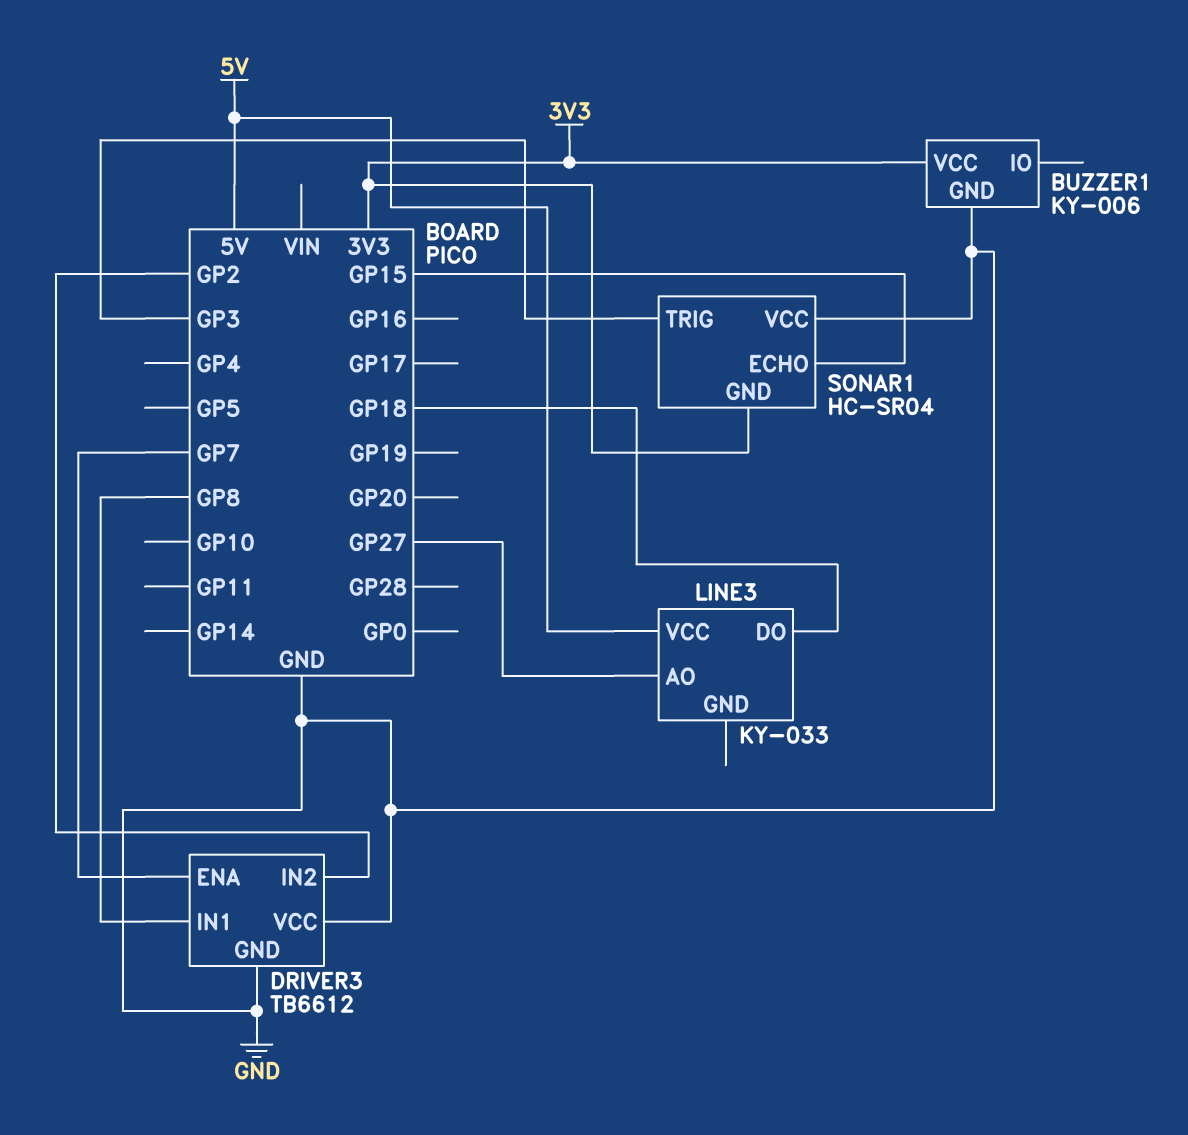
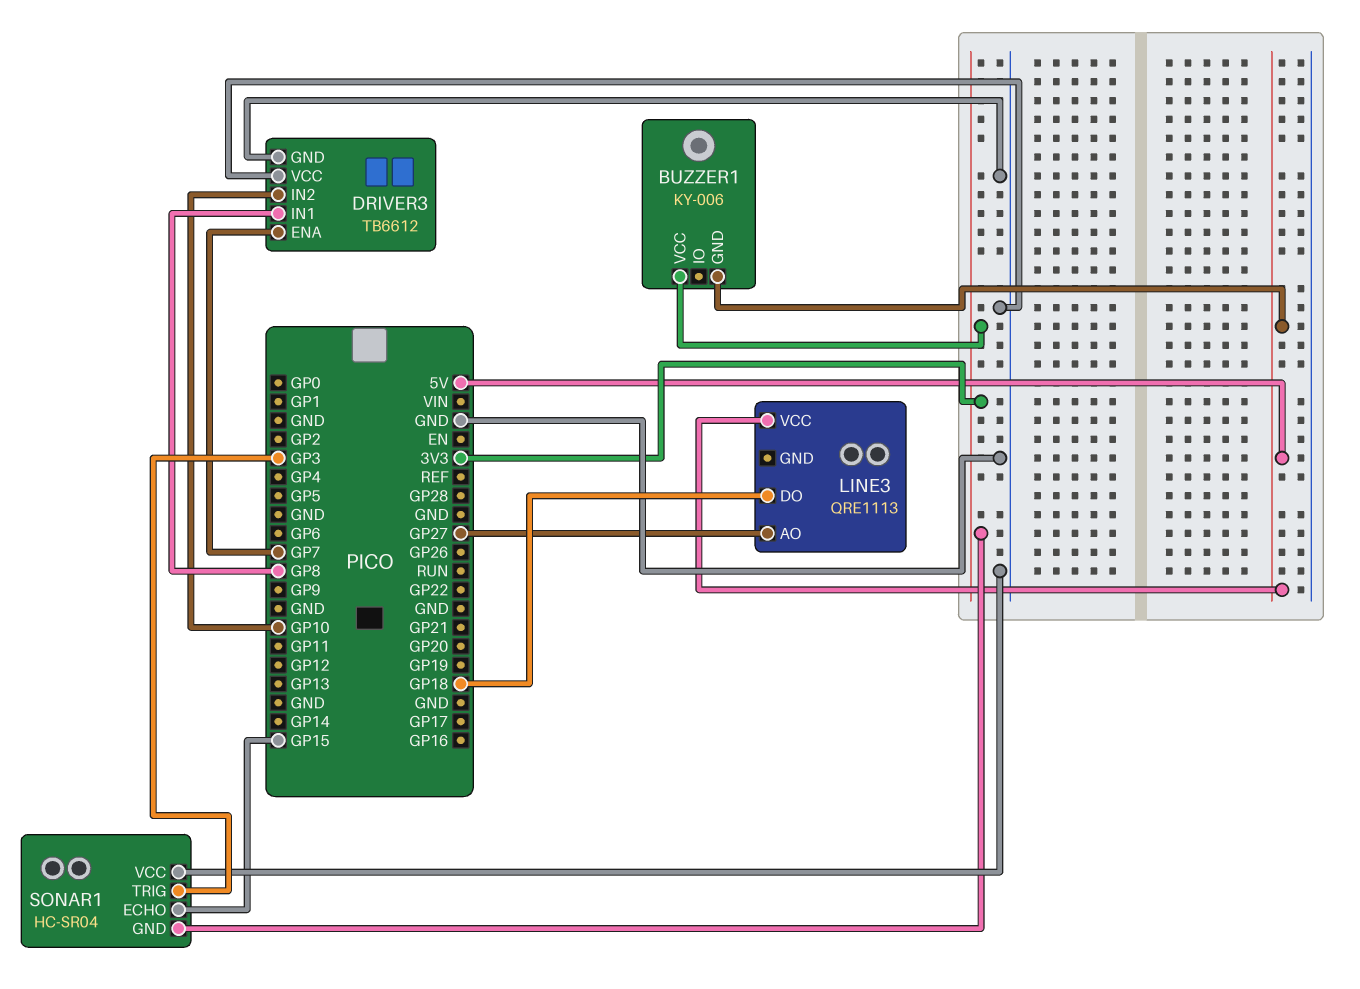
BUZZER1 pin GND: GND -> 5V
DRIVER3 pin IN2: GP2 -> GP10
LINE3: KY-033 -> QRE1113

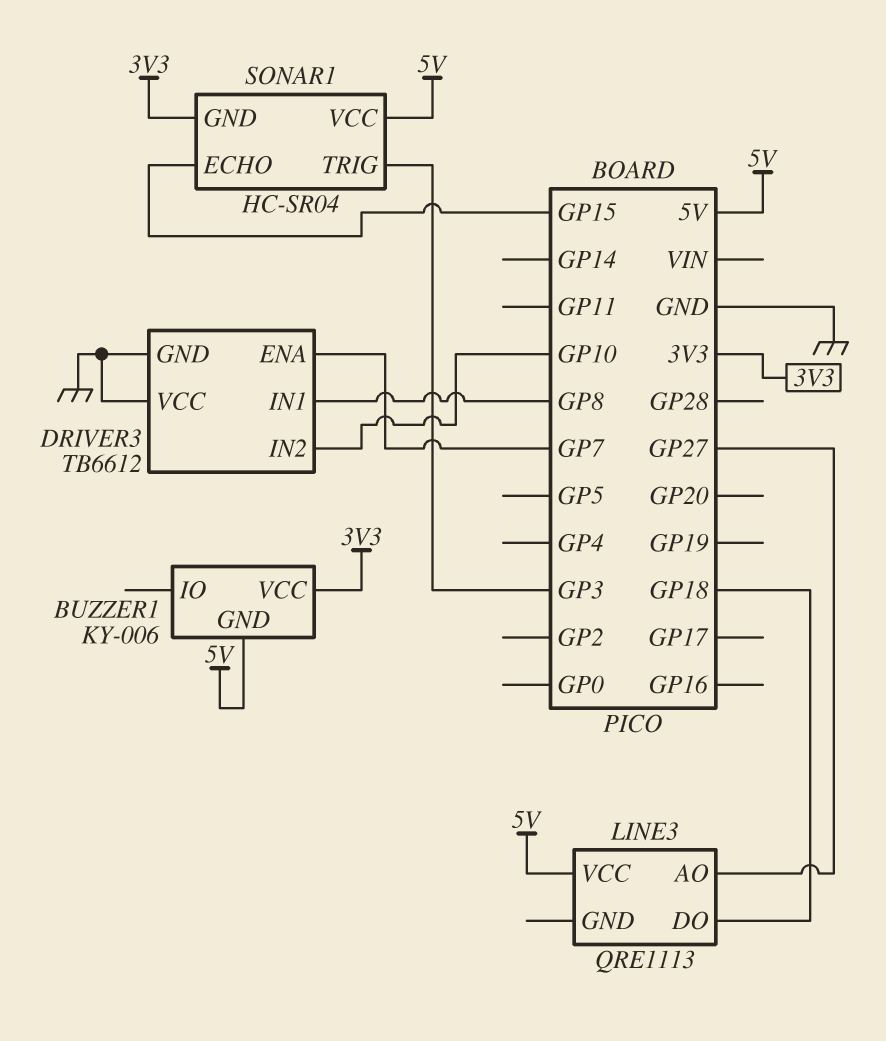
SONAR1 pin VCC: GND -> 5V

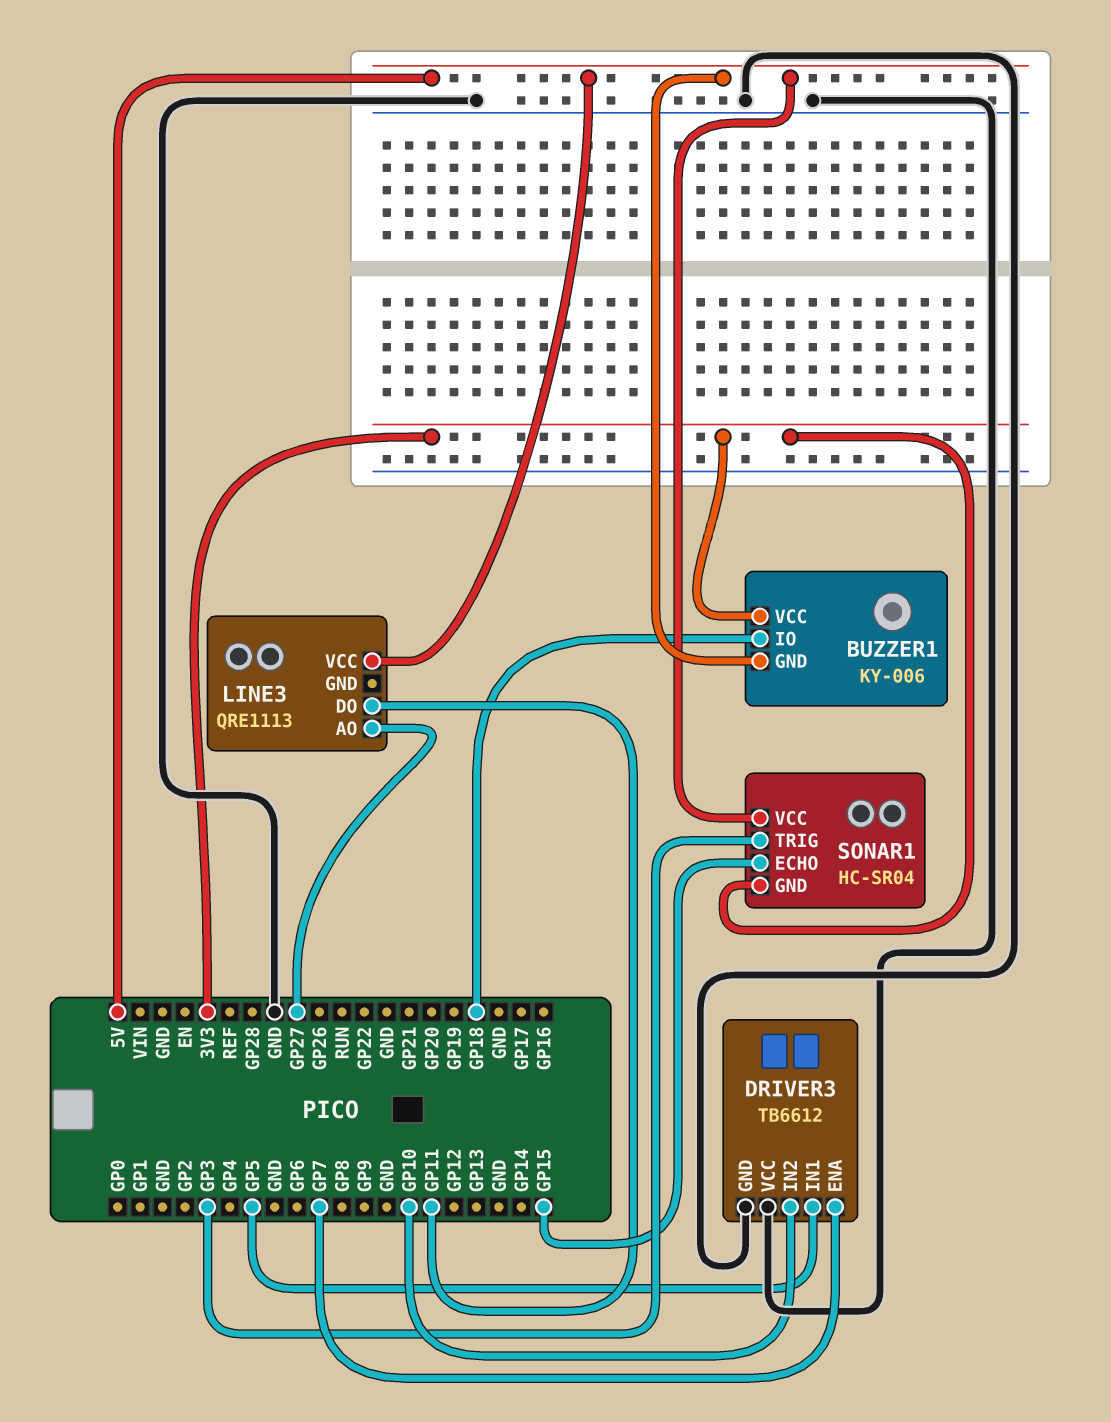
BUZZER1 pin IO: none -> GP18
DRIVER3 pin IN1: GP8 -> GP5
LINE3 pin DO: GP18 -> GP11

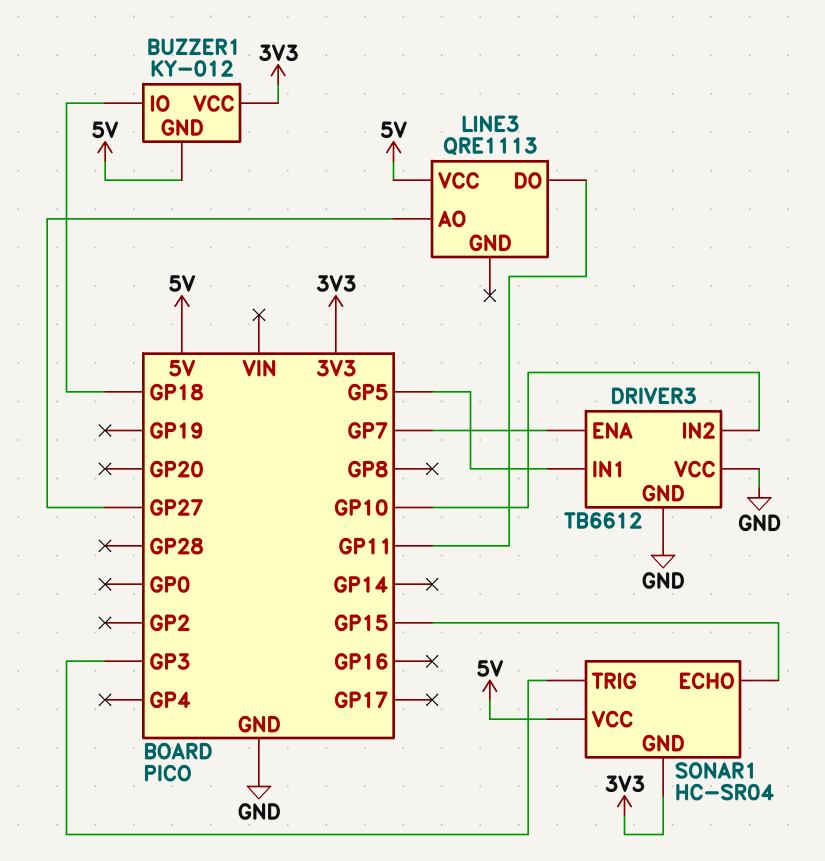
BUZZER1: KY-006 -> KY-012

